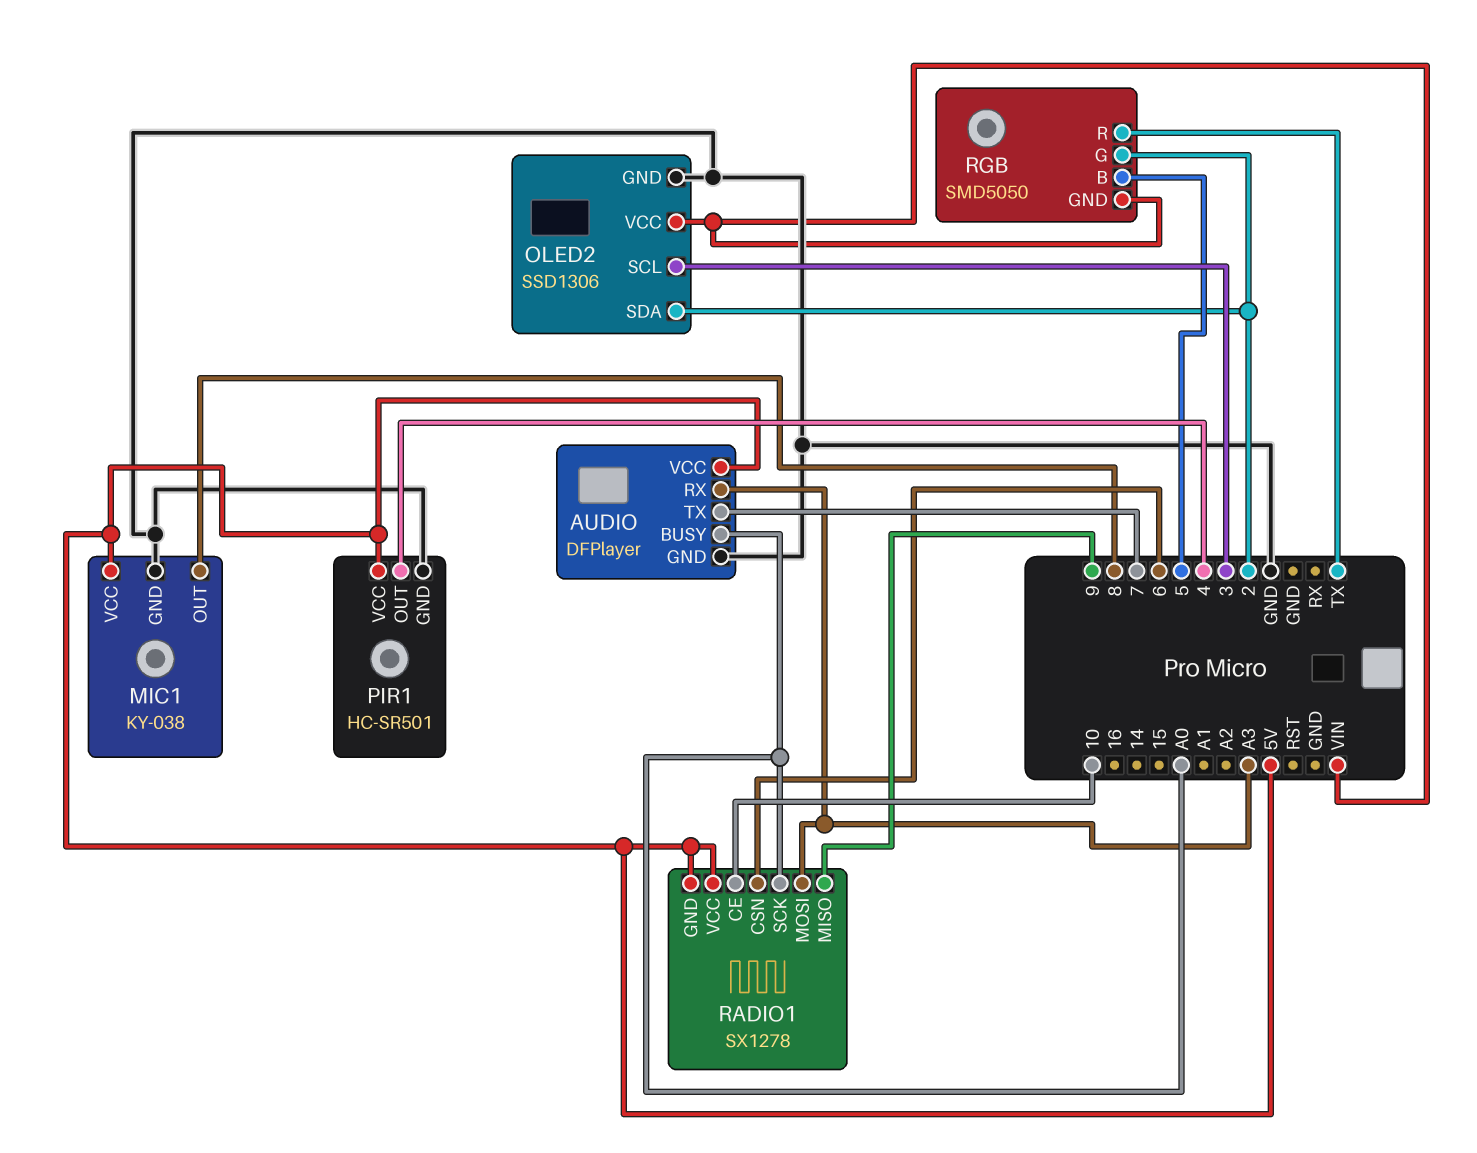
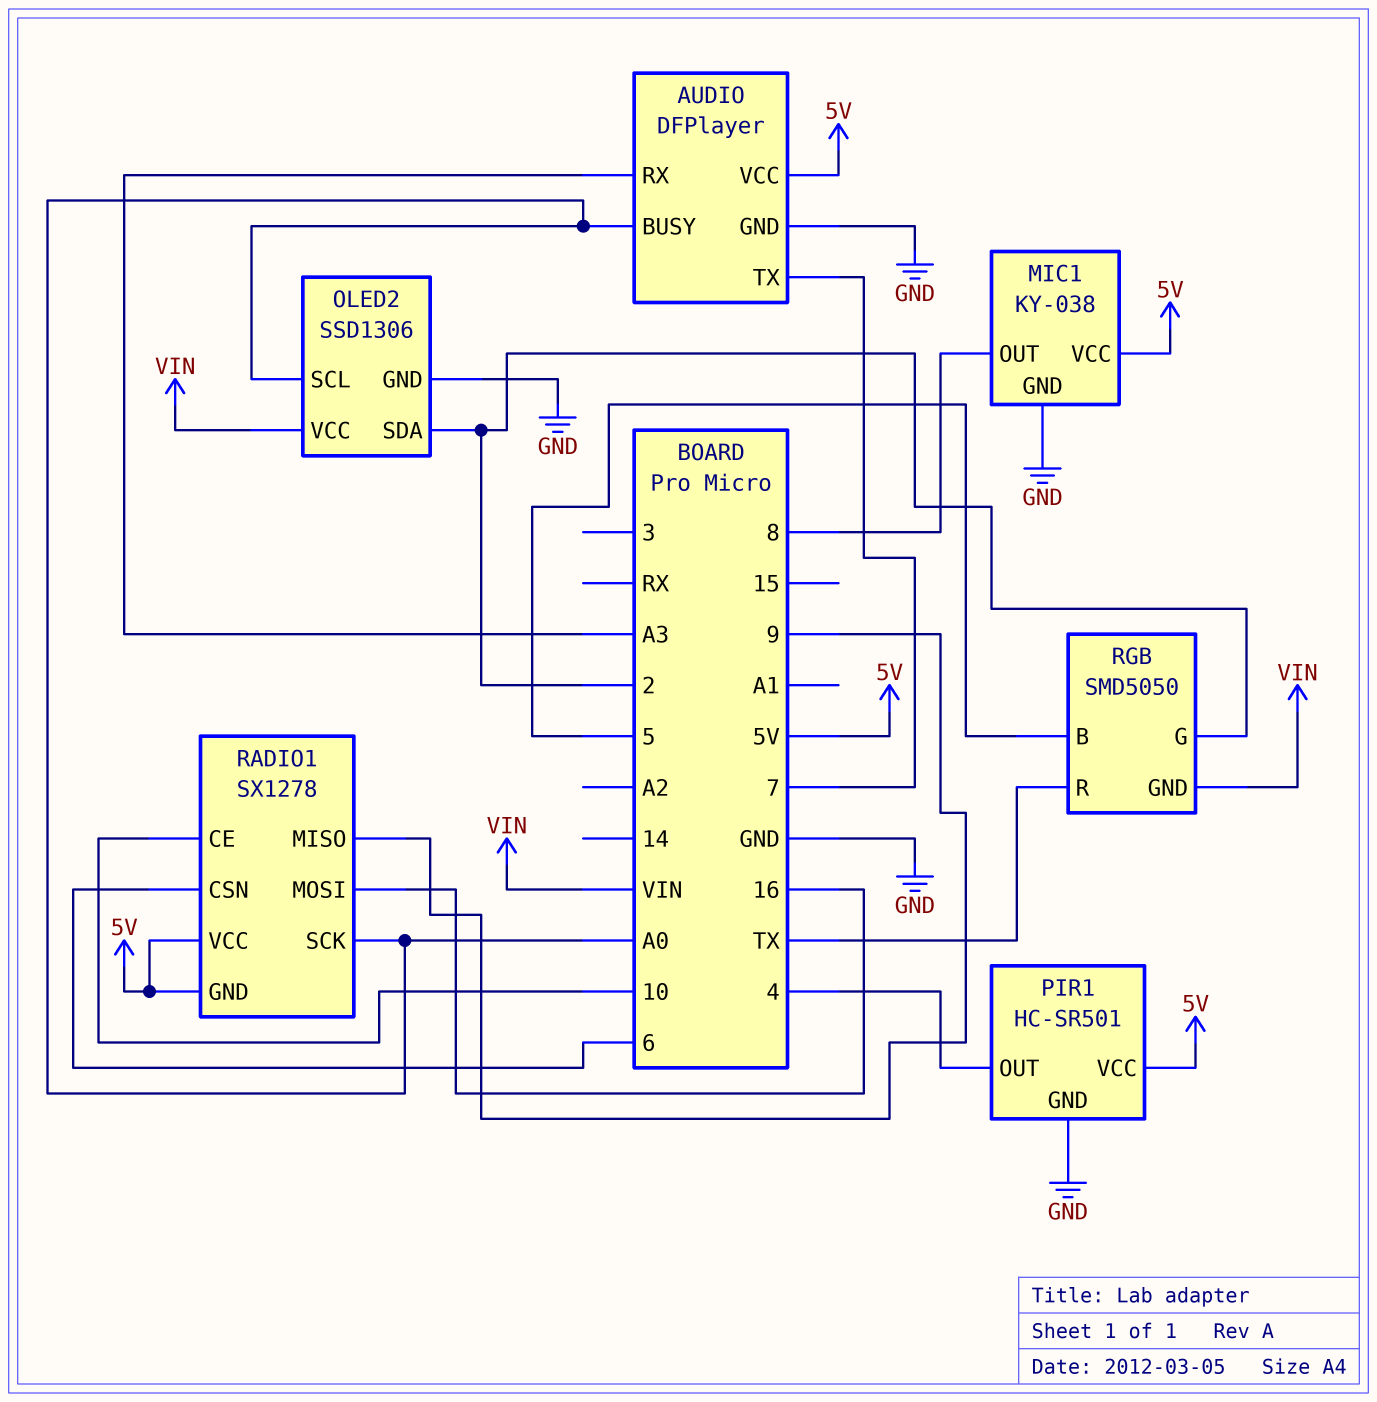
OLED2 pin SCL: 3 -> A0
RADIO1 pin MOSI: A3 -> 16

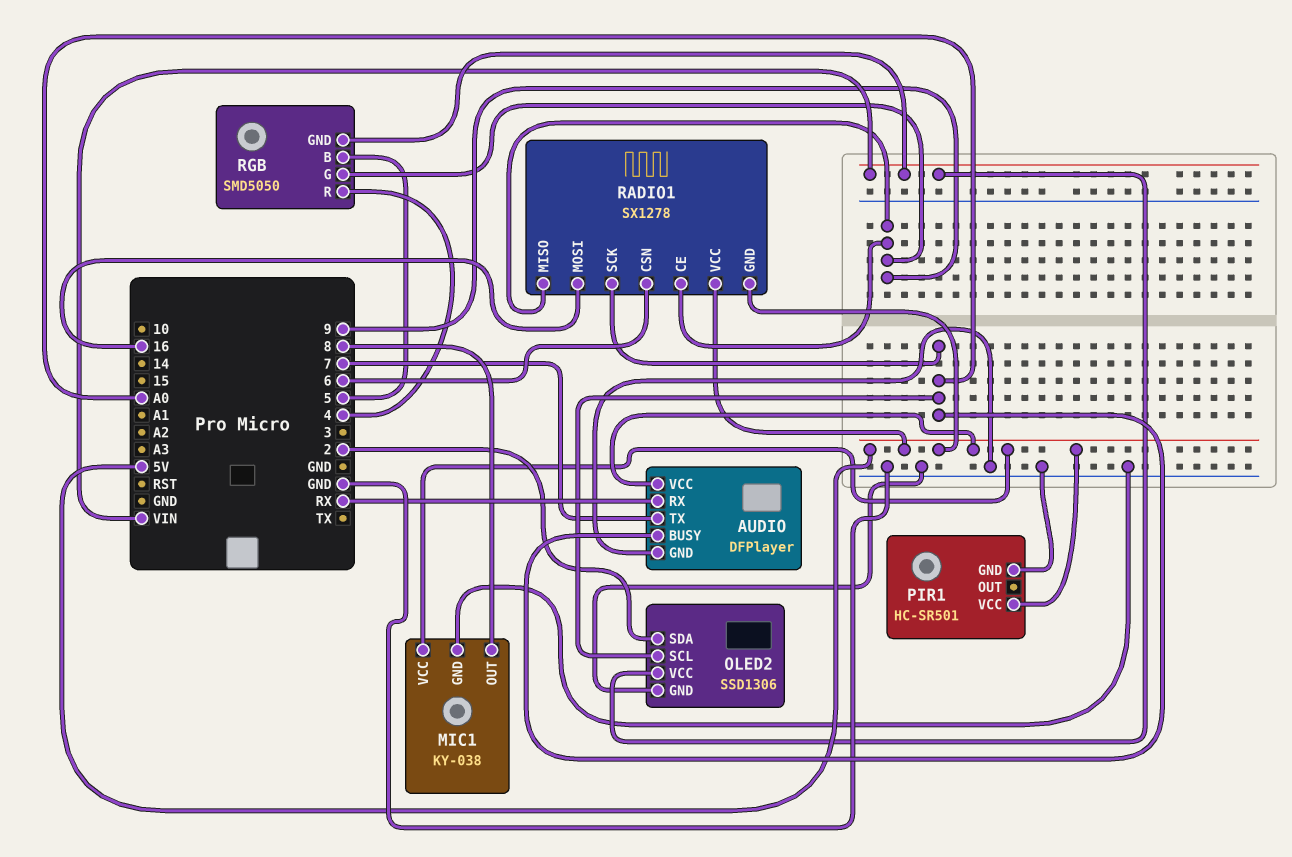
AUDIO pin RX: A3 -> RX
PIR1 pin OUT: 4 -> none
RADIO1 pin CE: 10 -> 9
RGB pin G: 2 -> 9
RGB pin R: TX -> 4

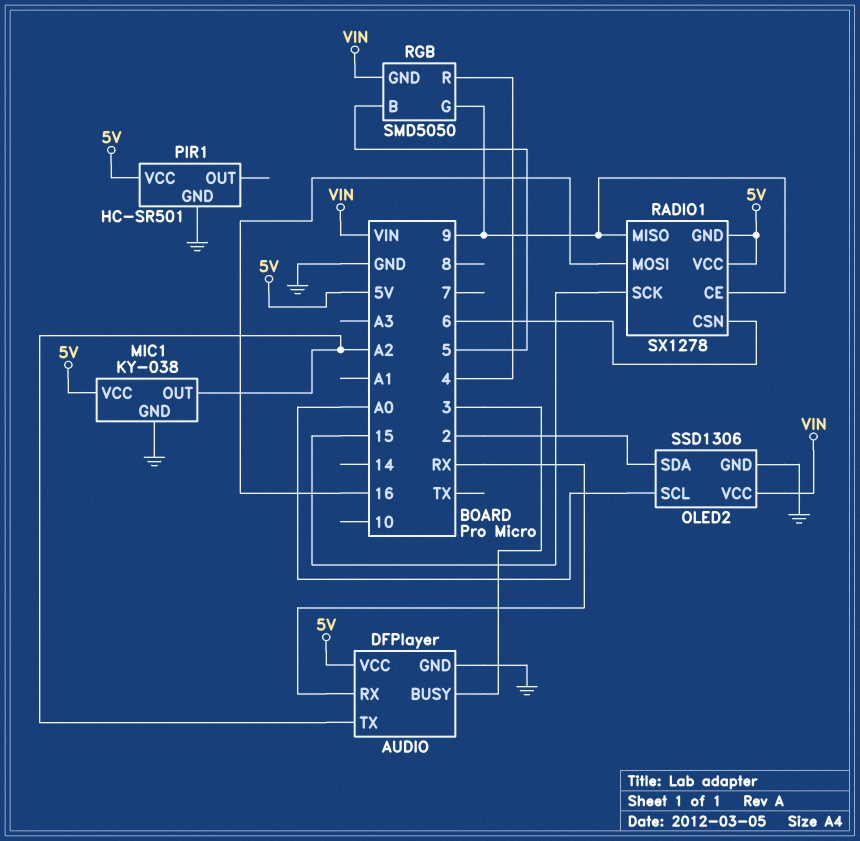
AUDIO pin BUSY: A0 -> 3
AUDIO pin TX: 7 -> A2
MIC1 pin OUT: 8 -> A2
RADIO1 pin SCK: A0 -> 15

